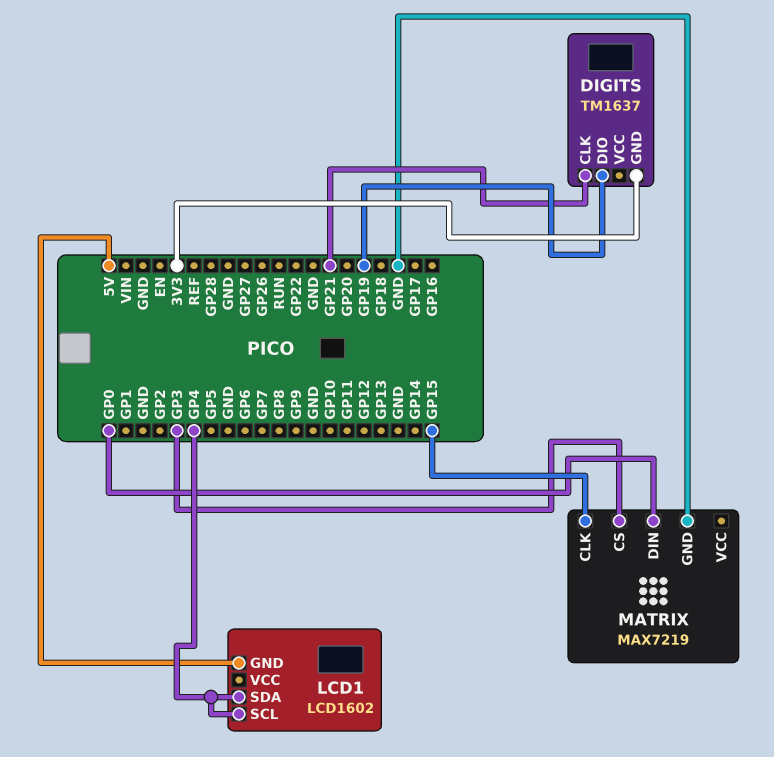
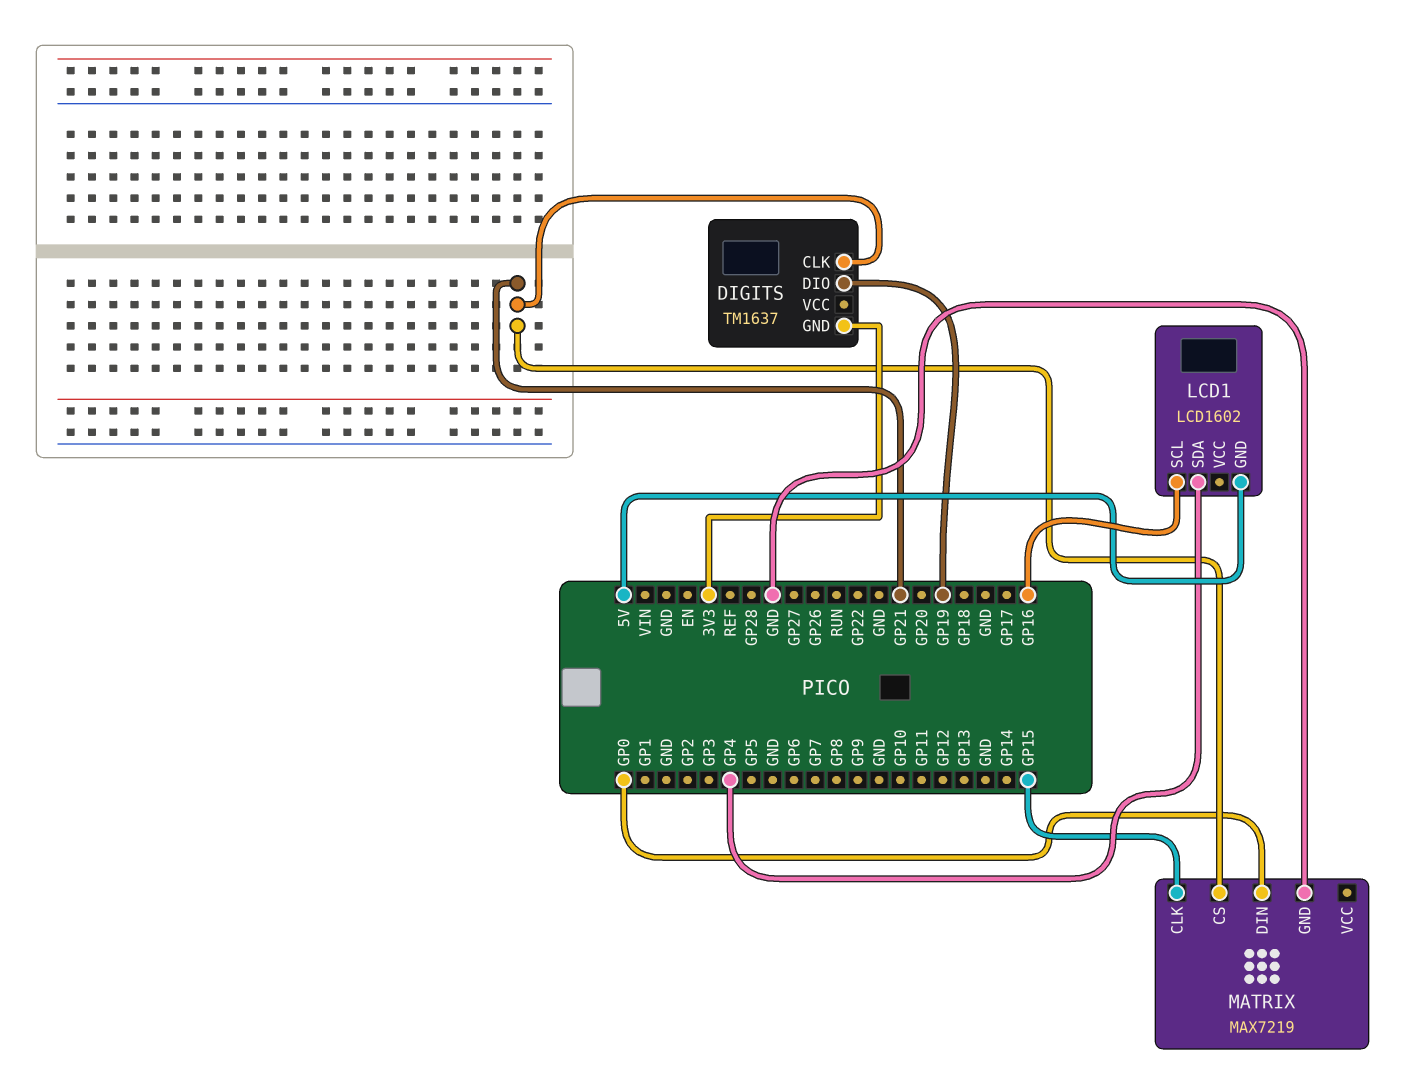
LCD1 pin SCL: GP4 -> GP16
MATRIX pin CS: GP3 -> GP21

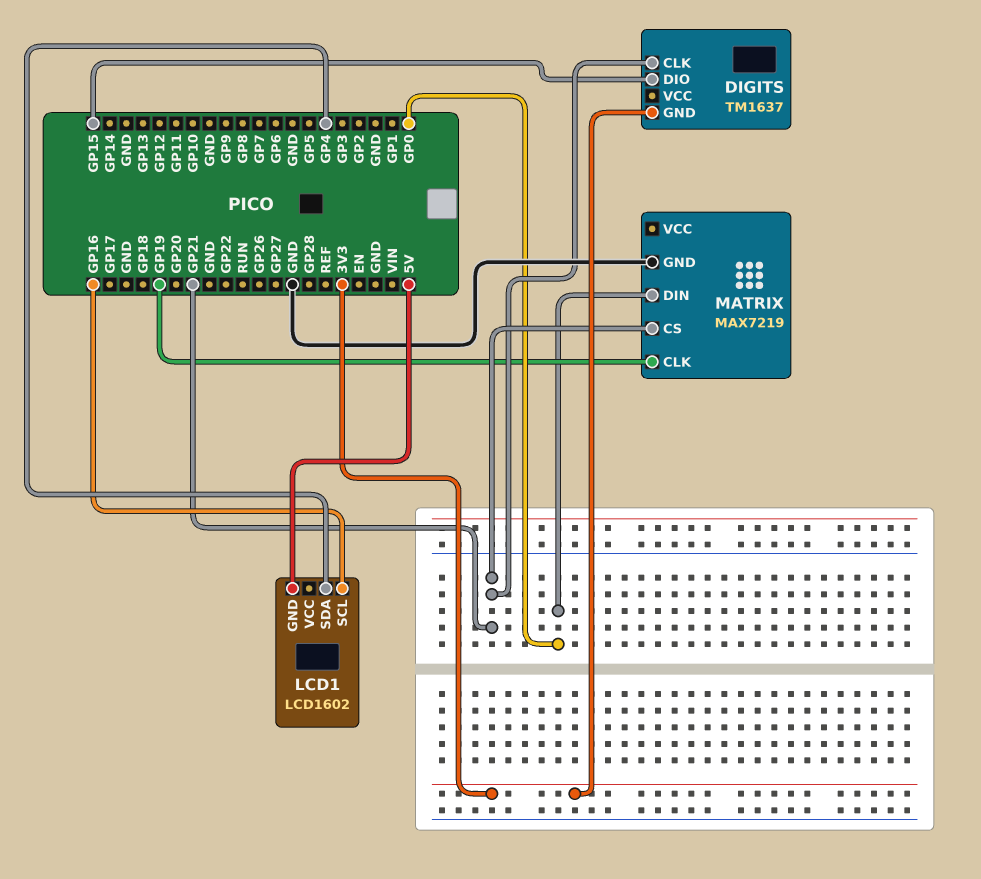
DIGITS pin DIO: GP19 -> GP15
MATRIX pin CLK: GP15 -> GP19

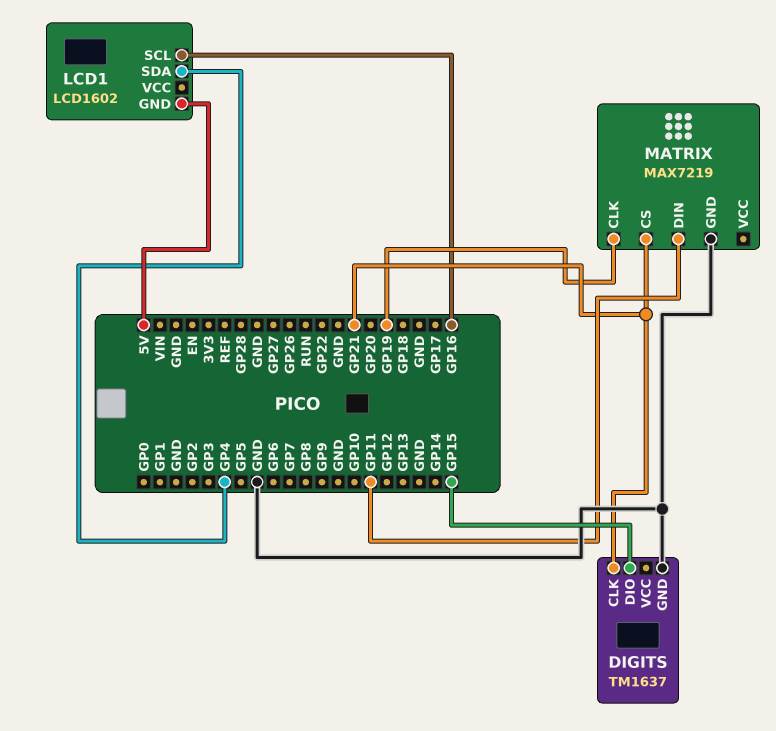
DIGITS pin GND: 3V3 -> GND
MATRIX pin DIN: GP0 -> GP11

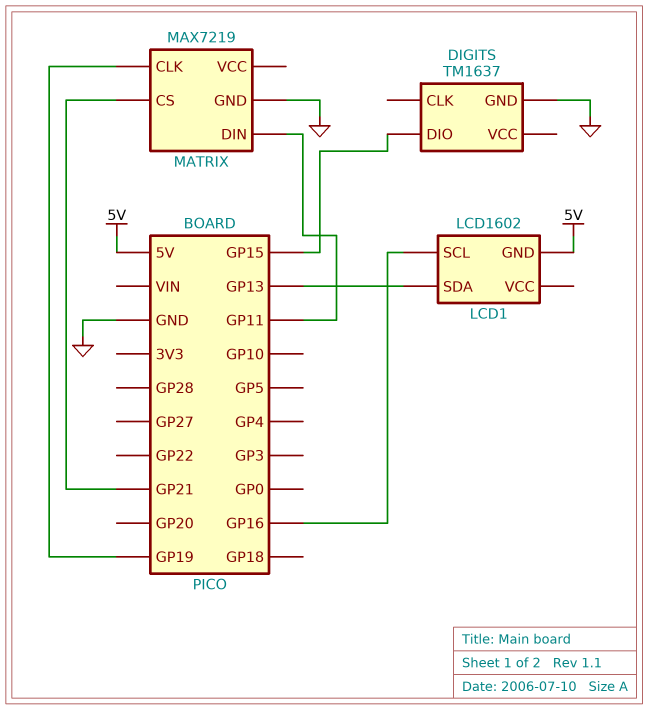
DIGITS pin CLK: GP21 -> none
LCD1 pin SDA: GP4 -> GP13

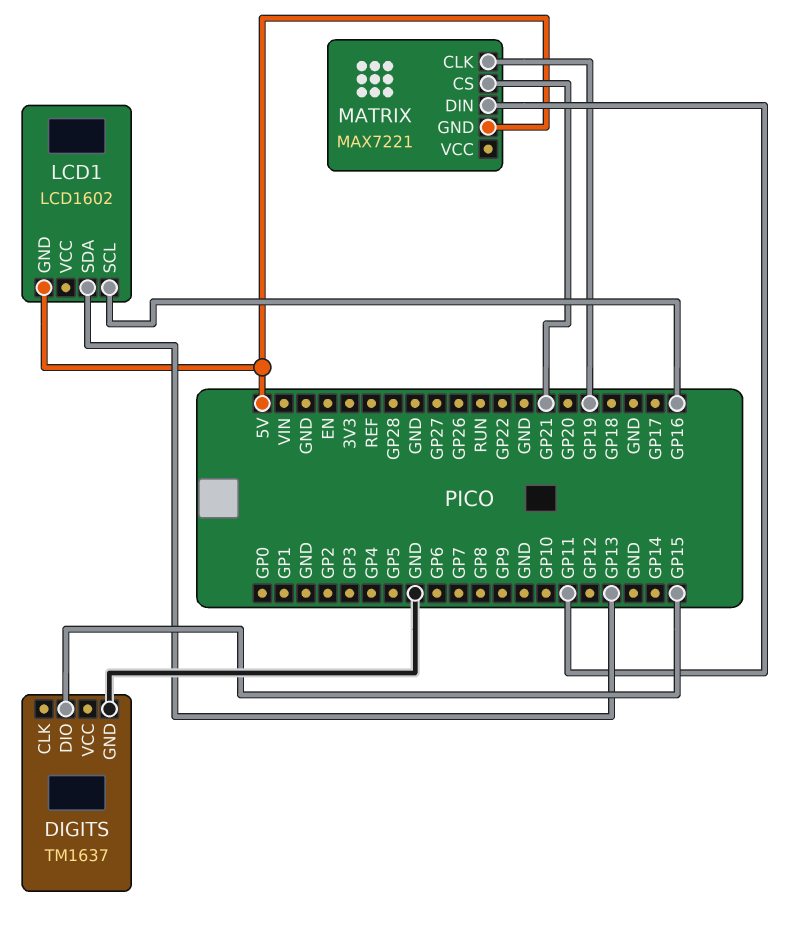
MATRIX: MAX7219 -> MAX7221
MATRIX pin GND: GND -> 5V

